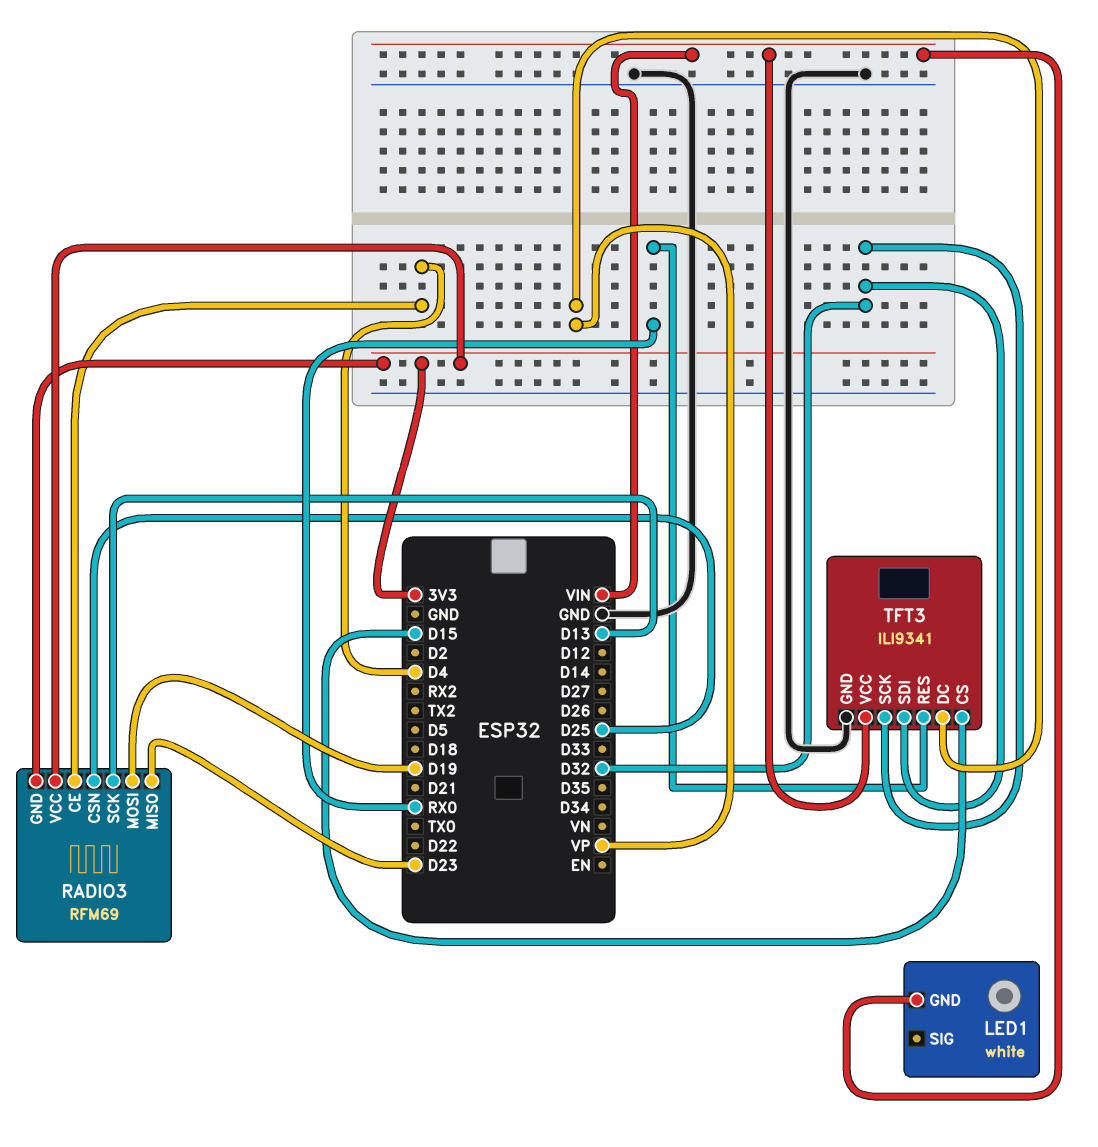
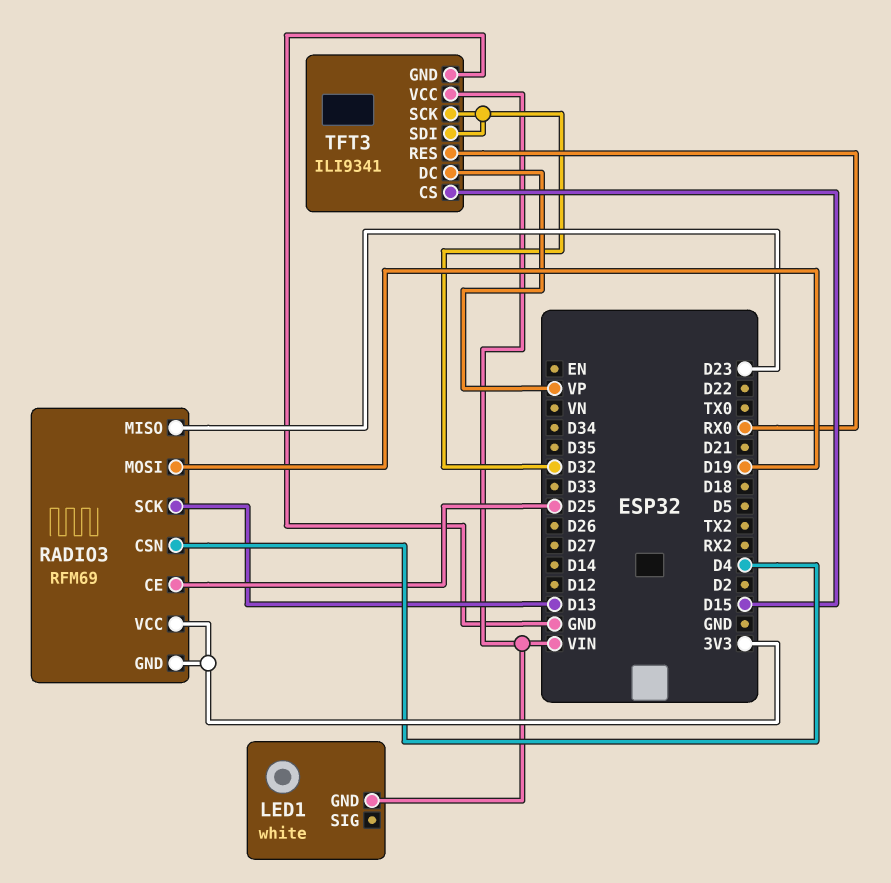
RADIO3 pin CE: D4 -> D25
RADIO3 pin CSN: D25 -> D4

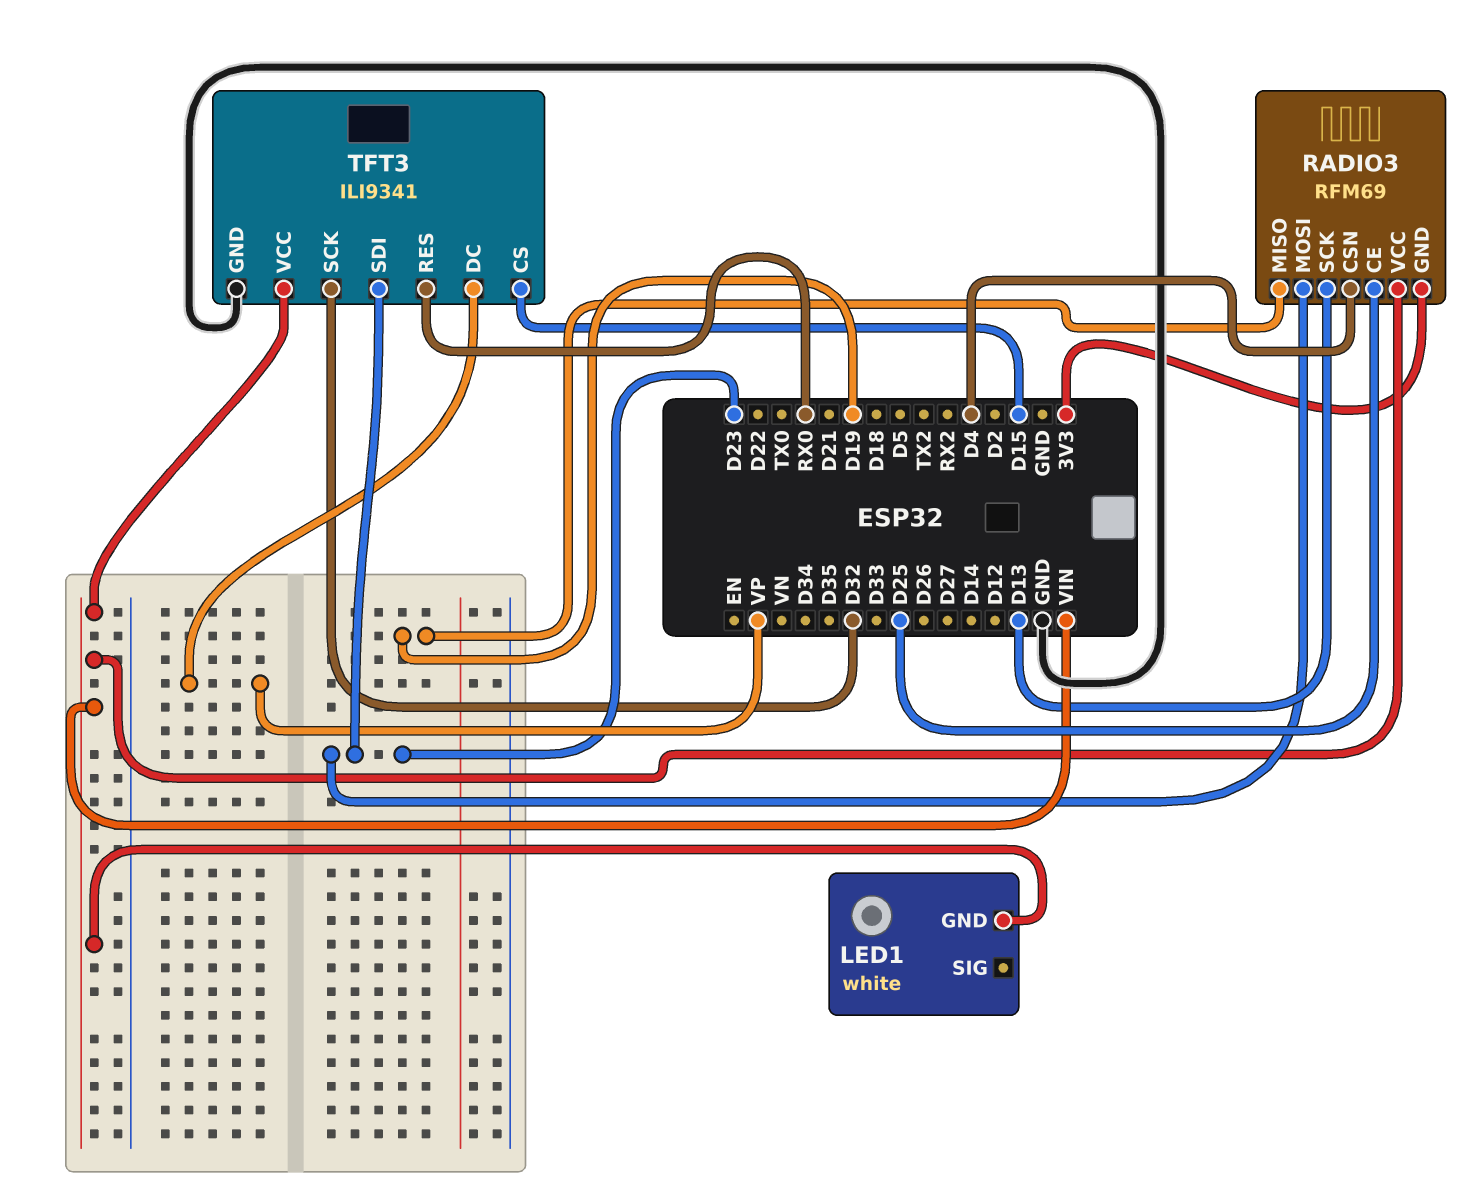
RADIO3 pin MISO: D23 -> D19
RADIO3 pin MOSI: D19 -> D23
RADIO3 pin VCC: 3V3 -> VIN
TFT3 pin SDI: D32 -> D23

